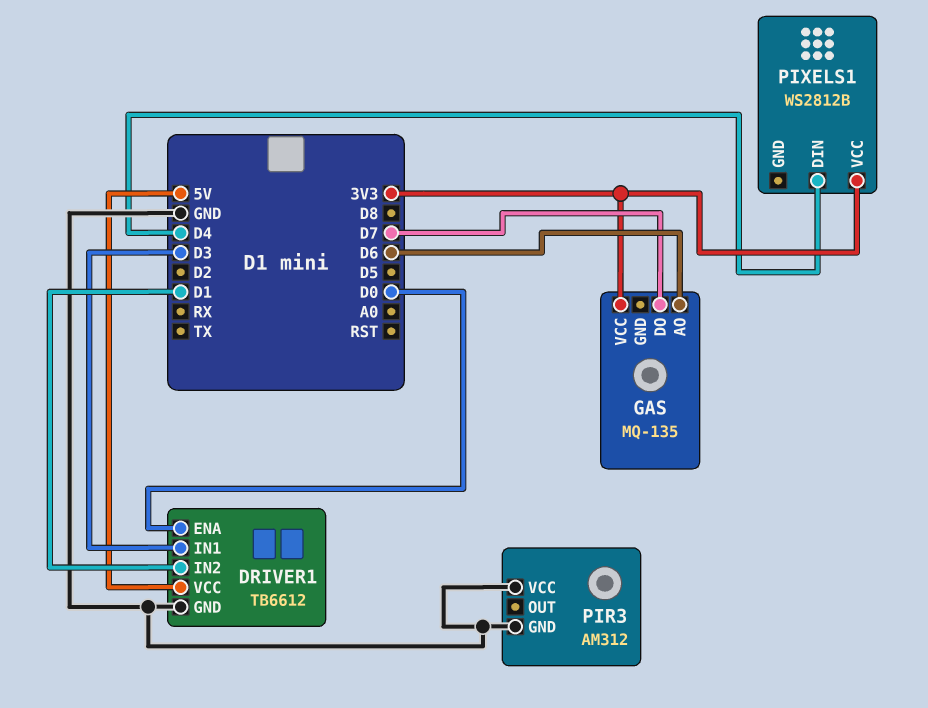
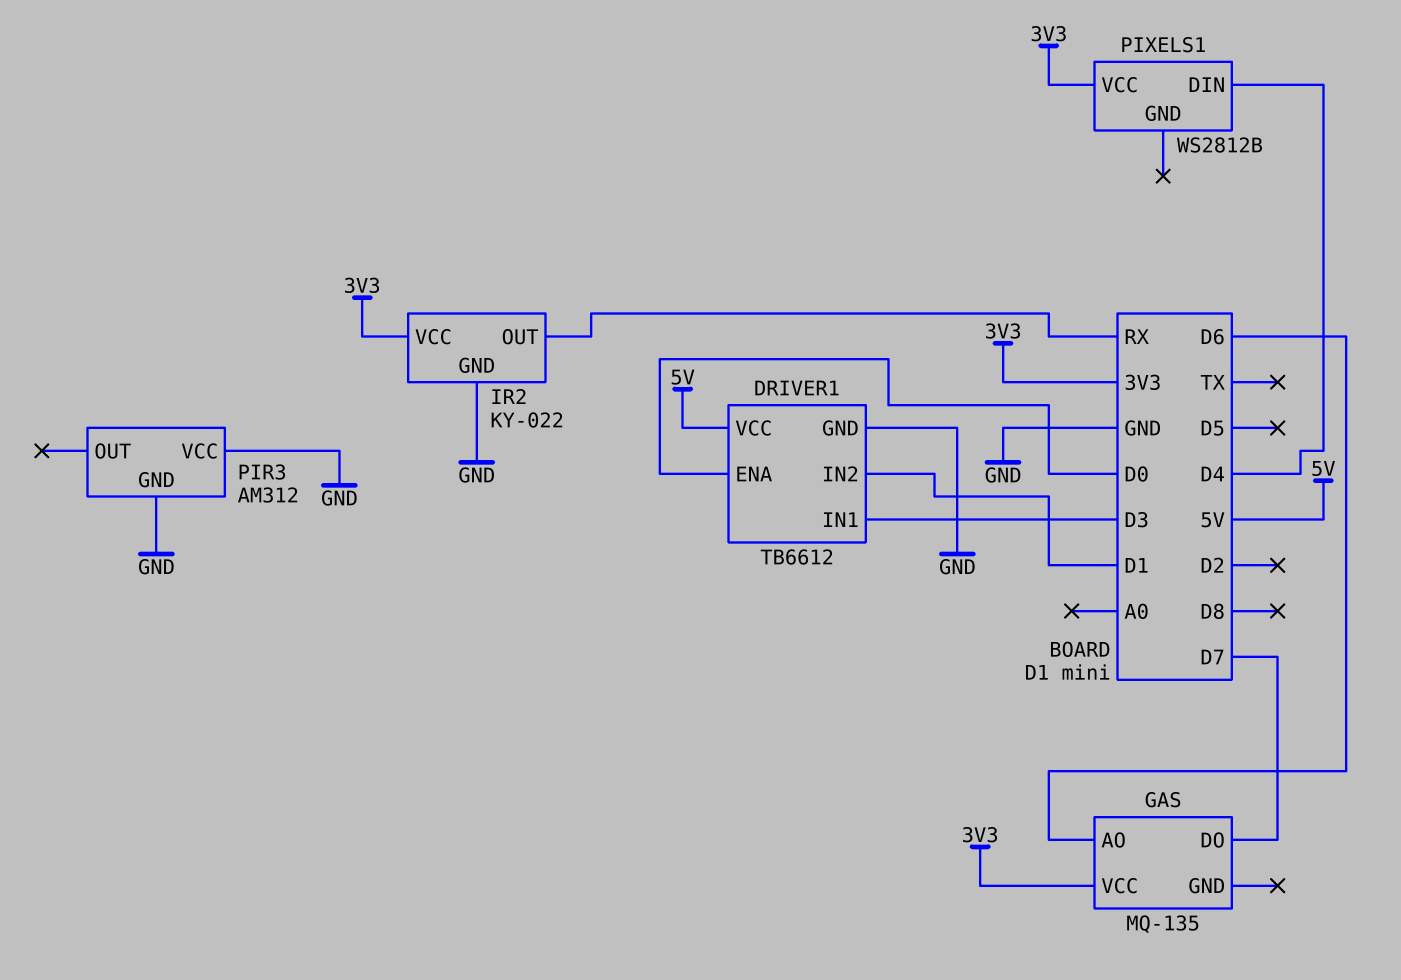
IR2: none -> KY-022
IR2 pin GND: none -> GND
IR2 pin OUT: none -> RX
IR2 pin VCC: none -> 3V3

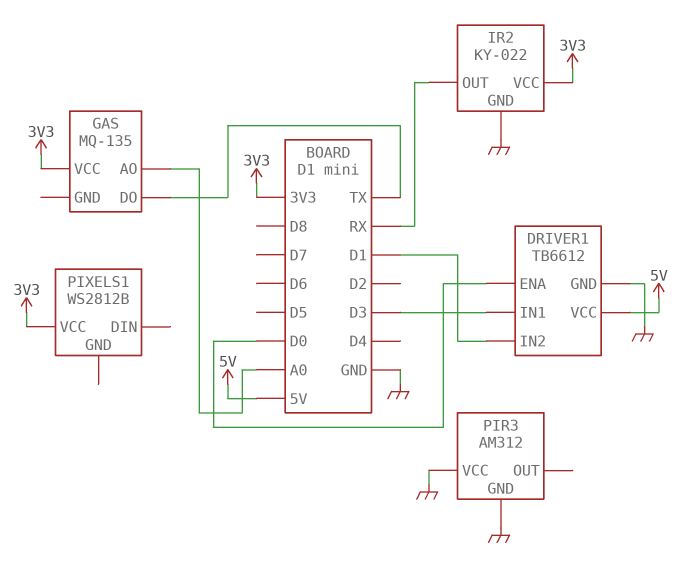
GAS pin AO: D6 -> A0
GAS pin DO: D7 -> TX
PIXELS1 pin DIN: D4 -> none

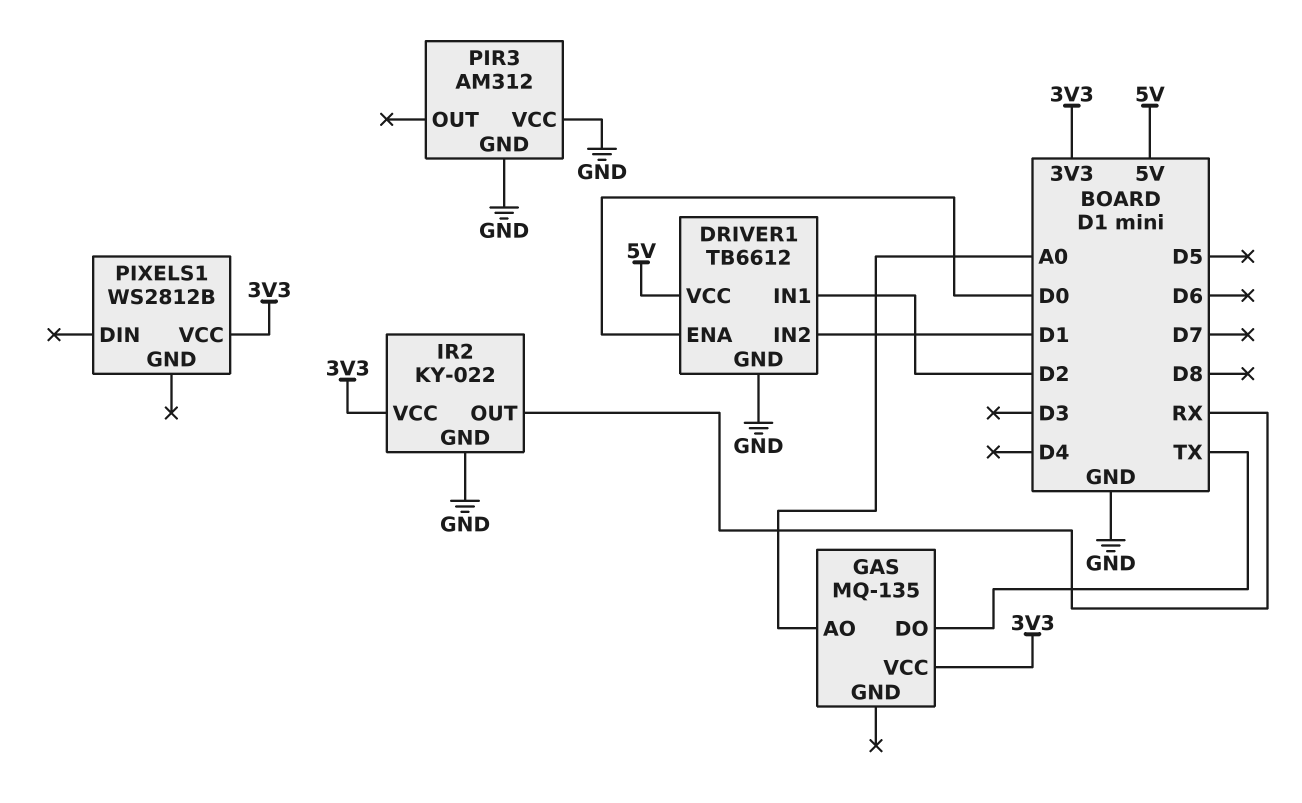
DRIVER1 pin IN1: D3 -> D2

